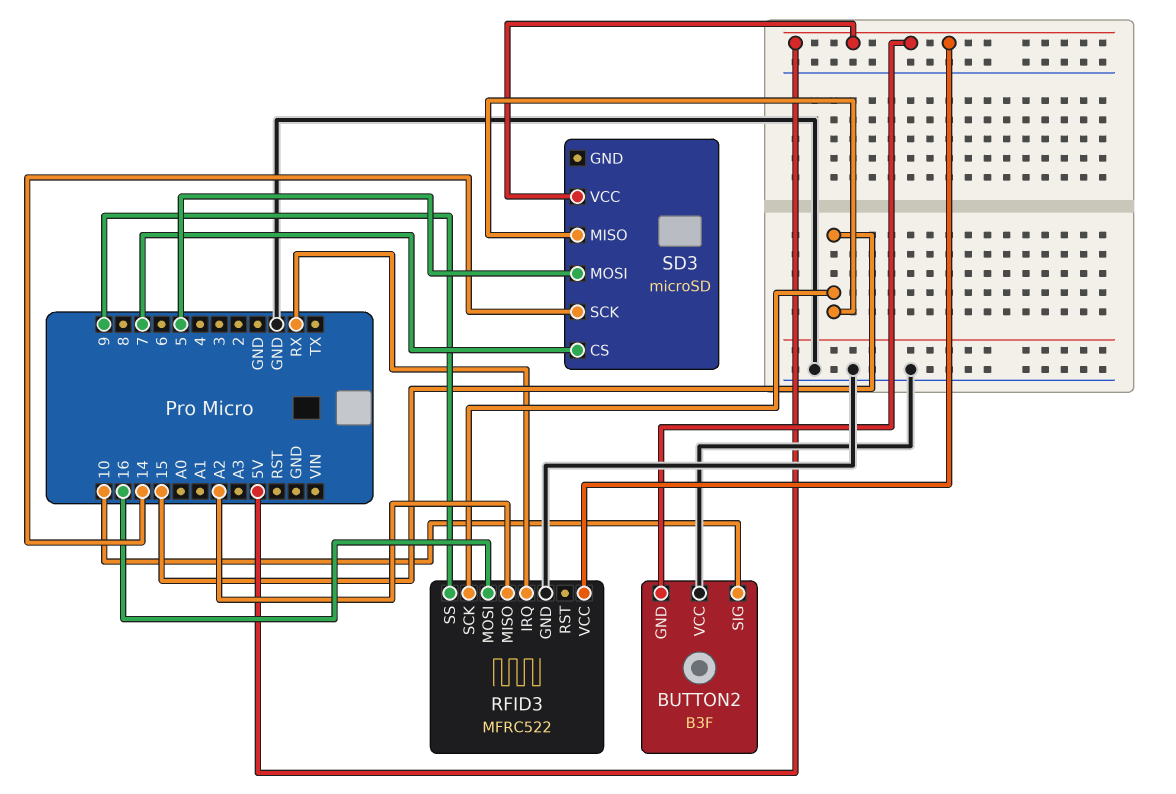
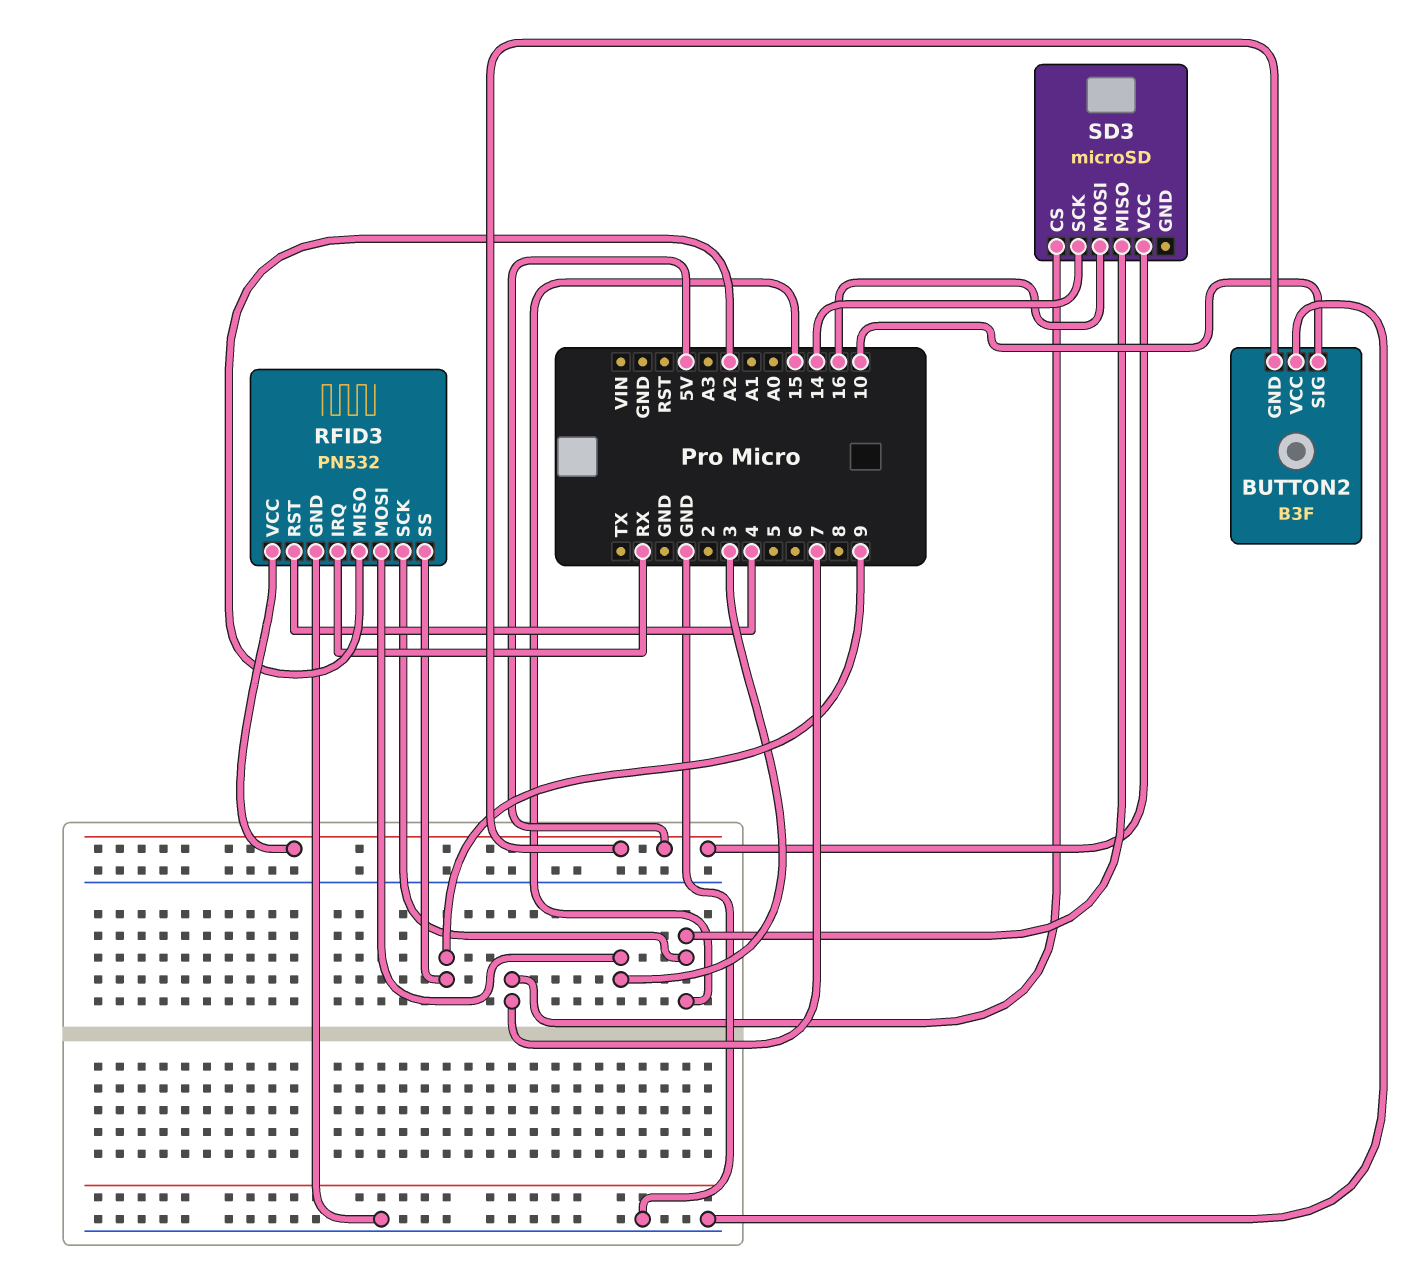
RFID3: MFRC522 -> PN532
RFID3 pin MOSI: 16 -> 3
RFID3 pin RST: none -> 4
SD3 pin MOSI: 5 -> 16

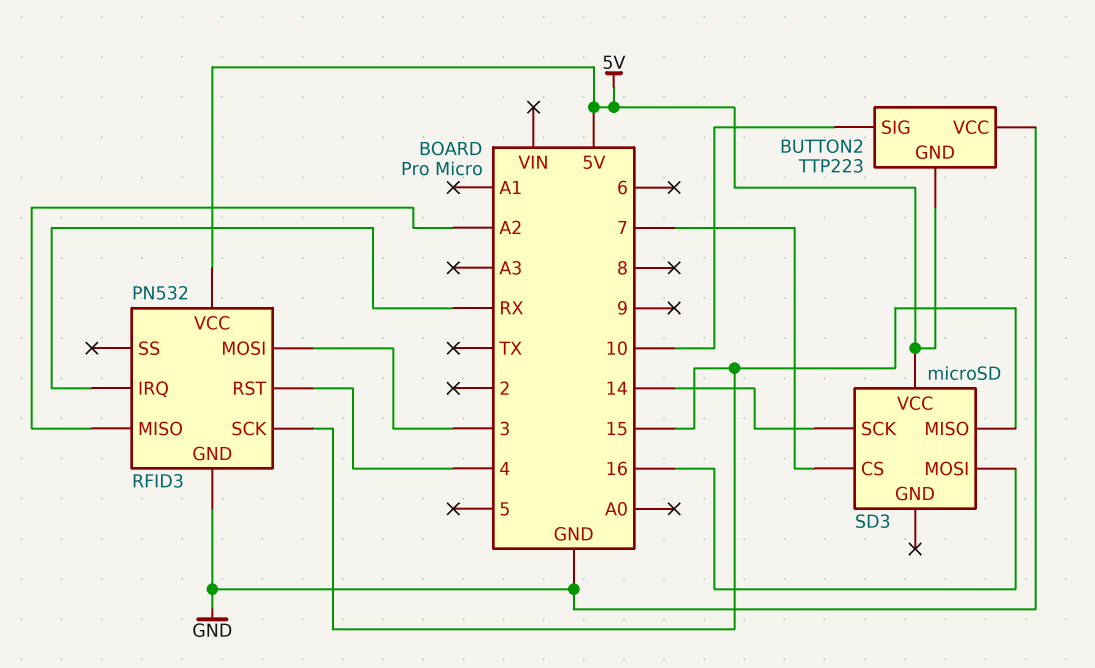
BUTTON2: B3F -> TTP223
RFID3 pin SS: 9 -> none

